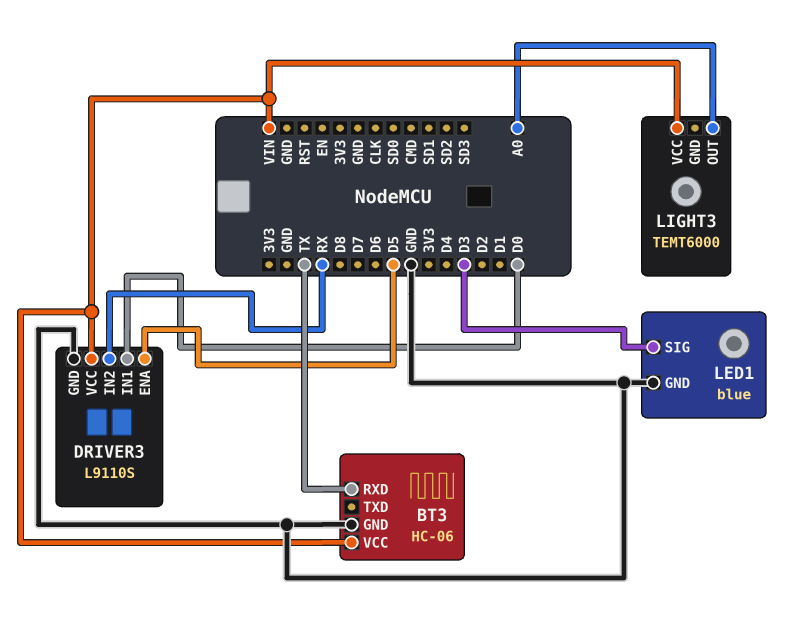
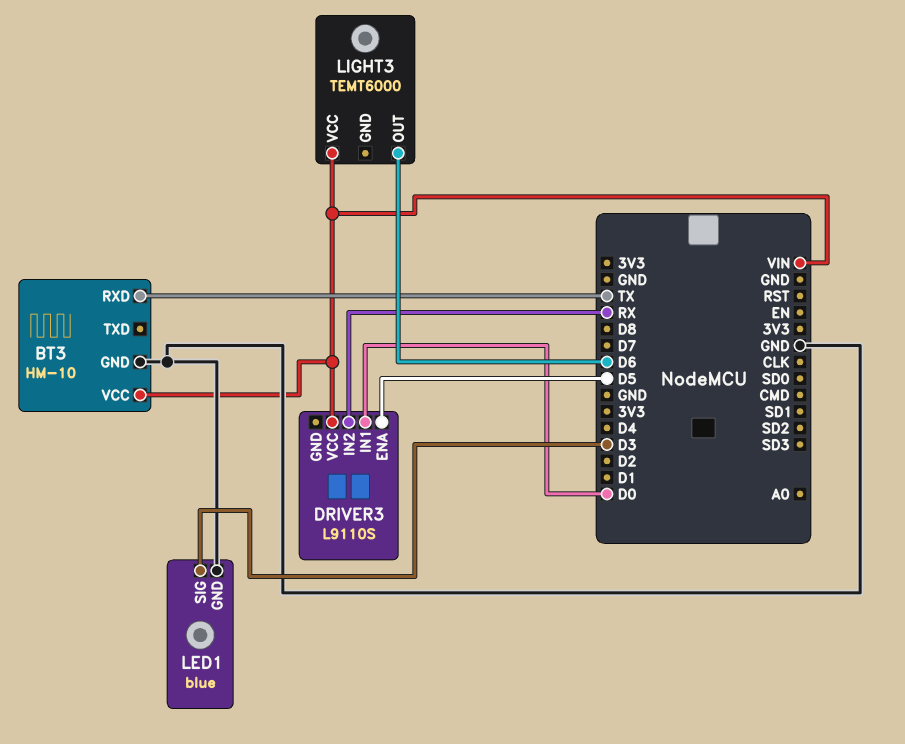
BT3: HC-06 -> HM-10
DRIVER3 pin GND: GND -> none
LIGHT3 pin OUT: A0 -> D6

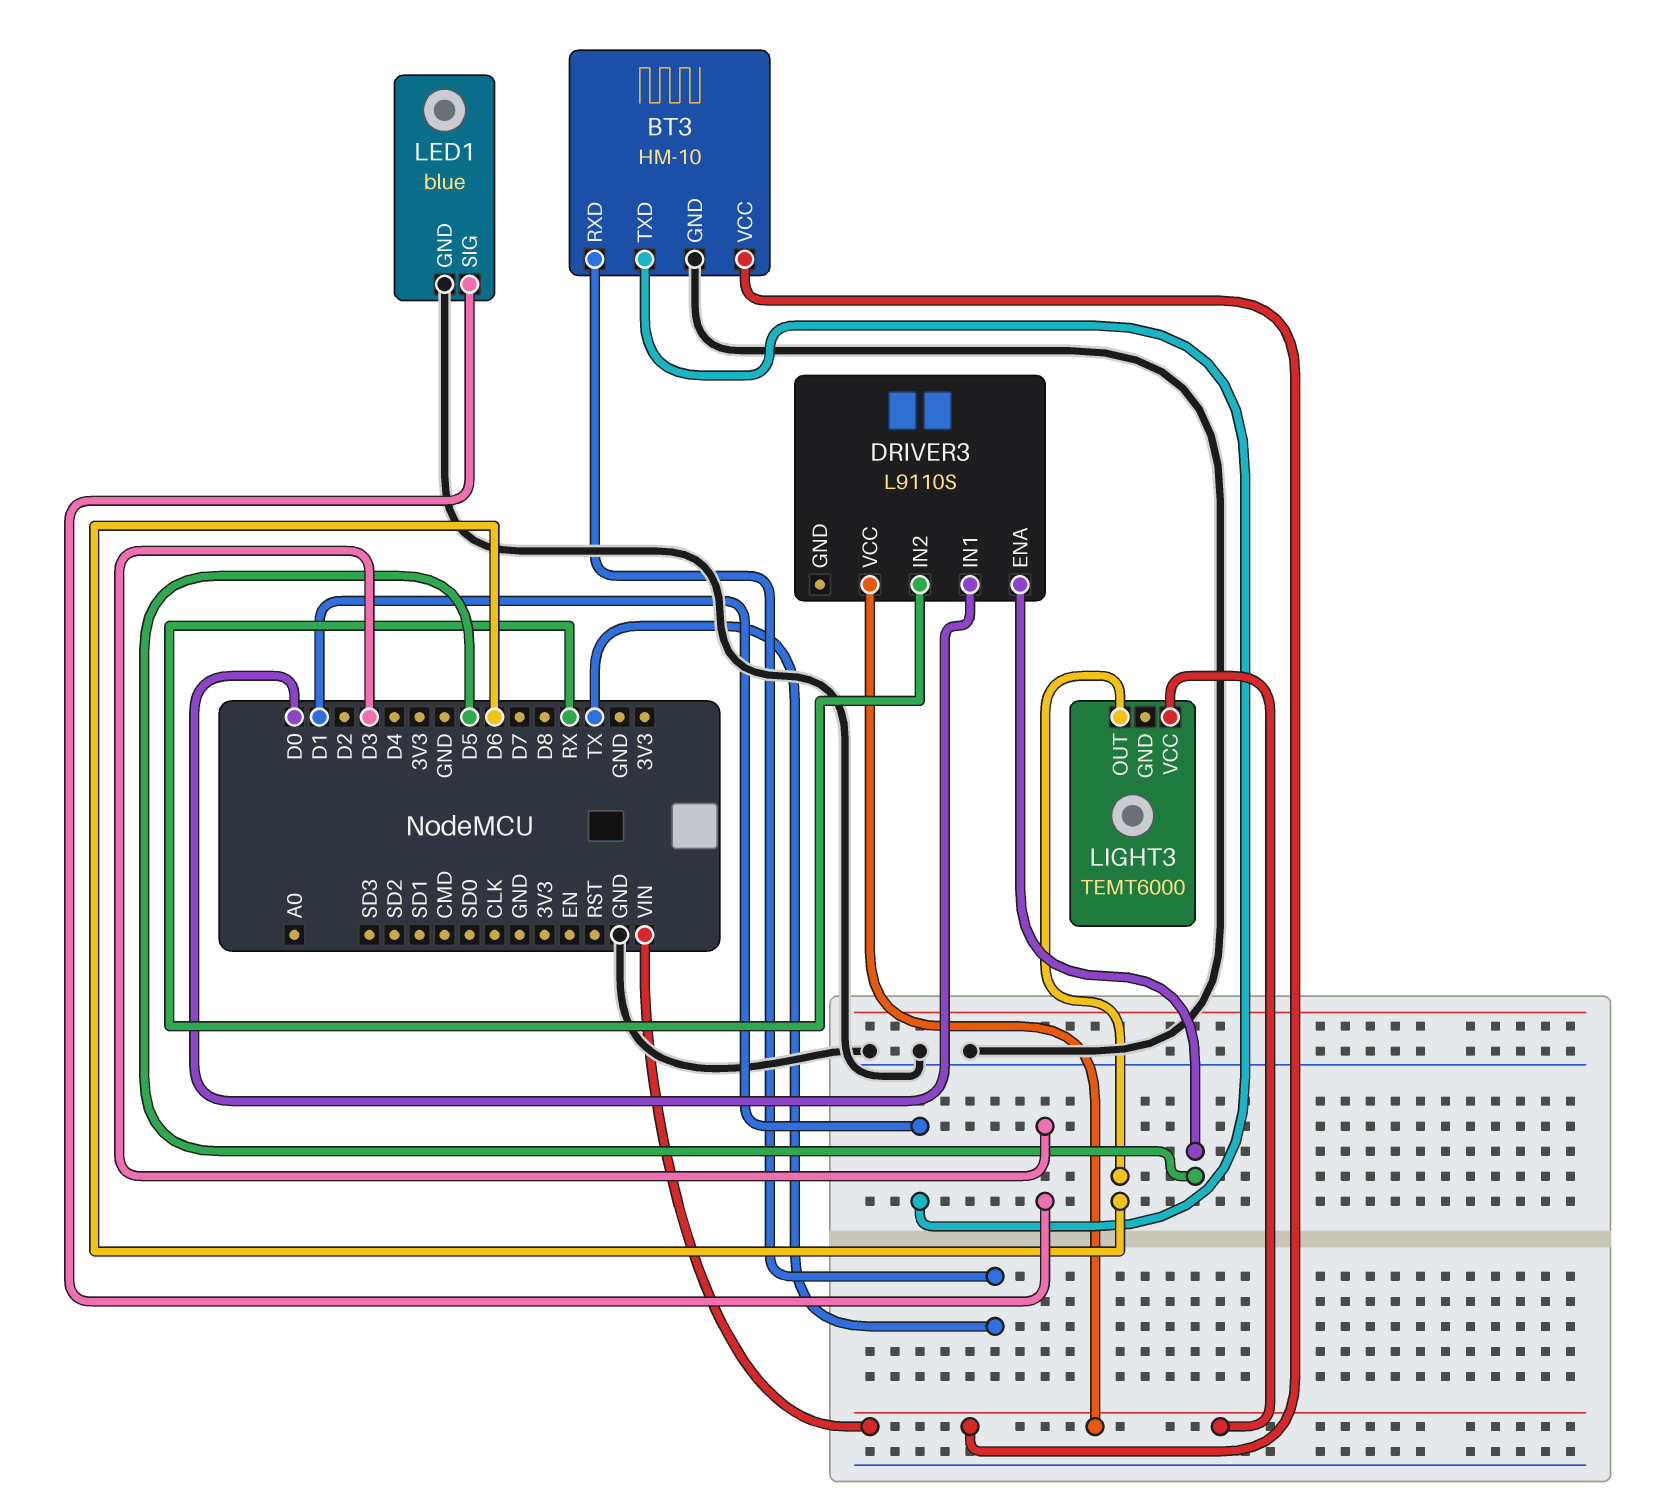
BT3 pin TXD: none -> D1

